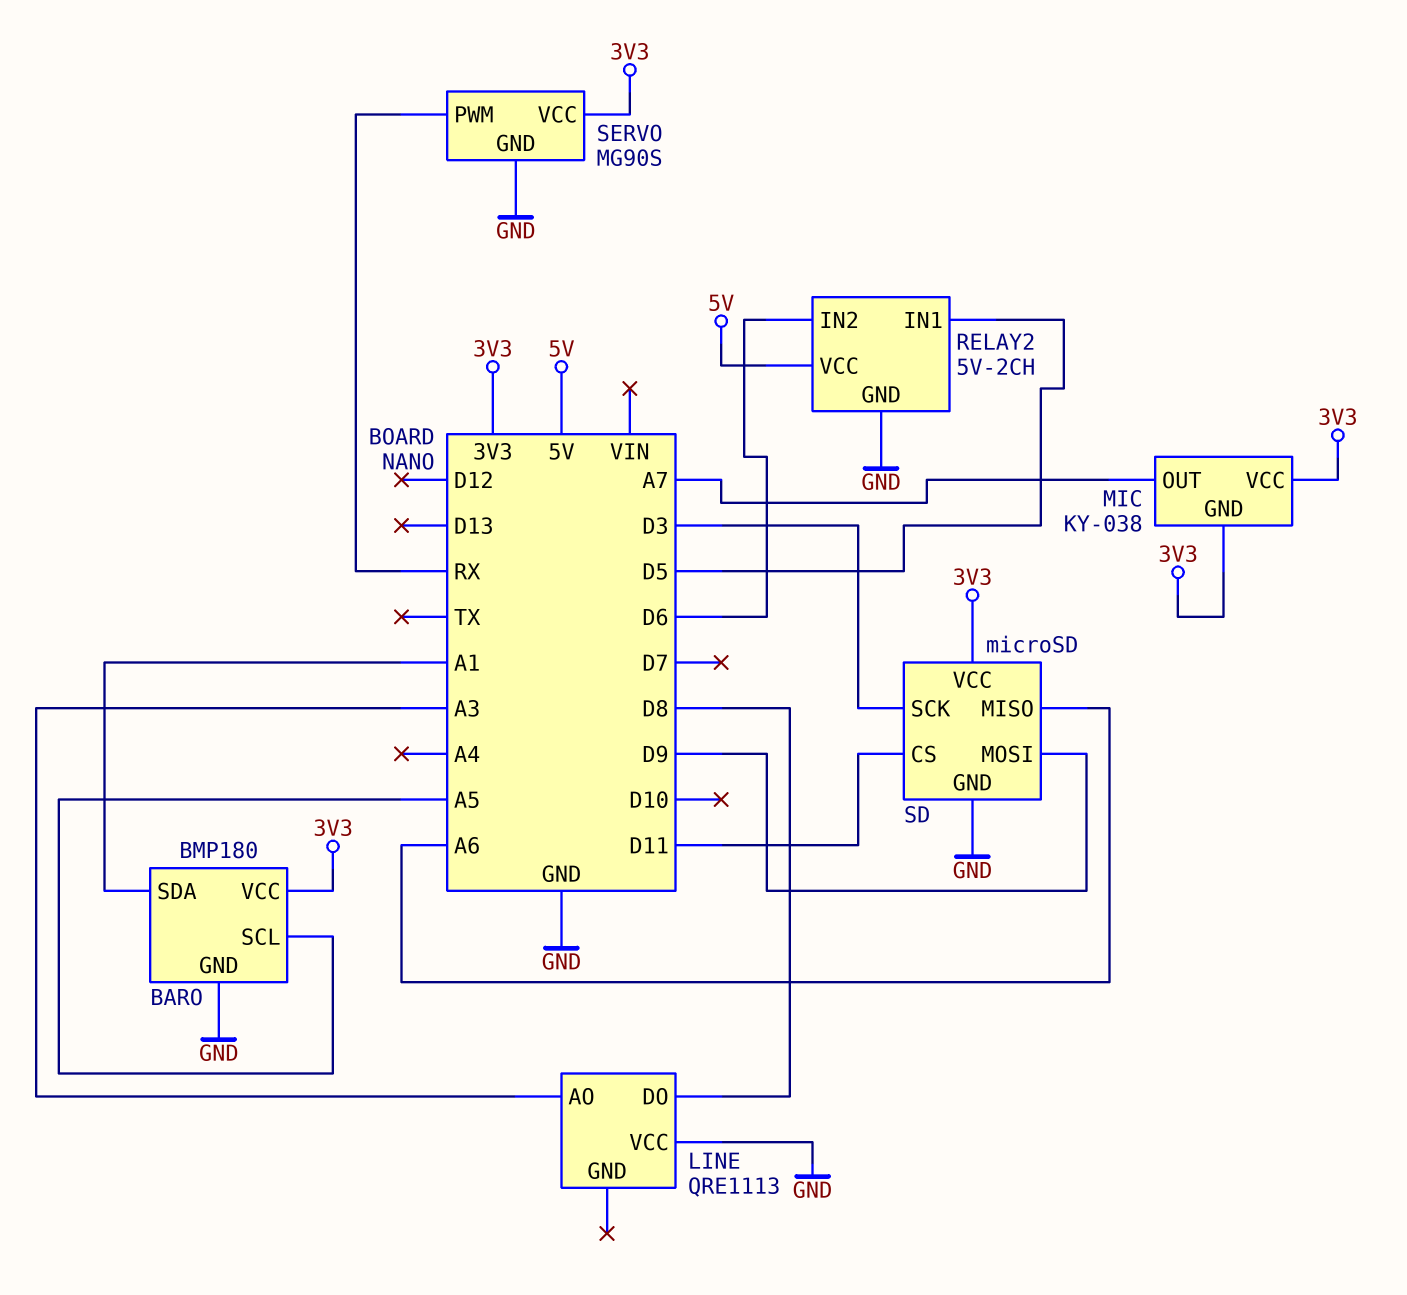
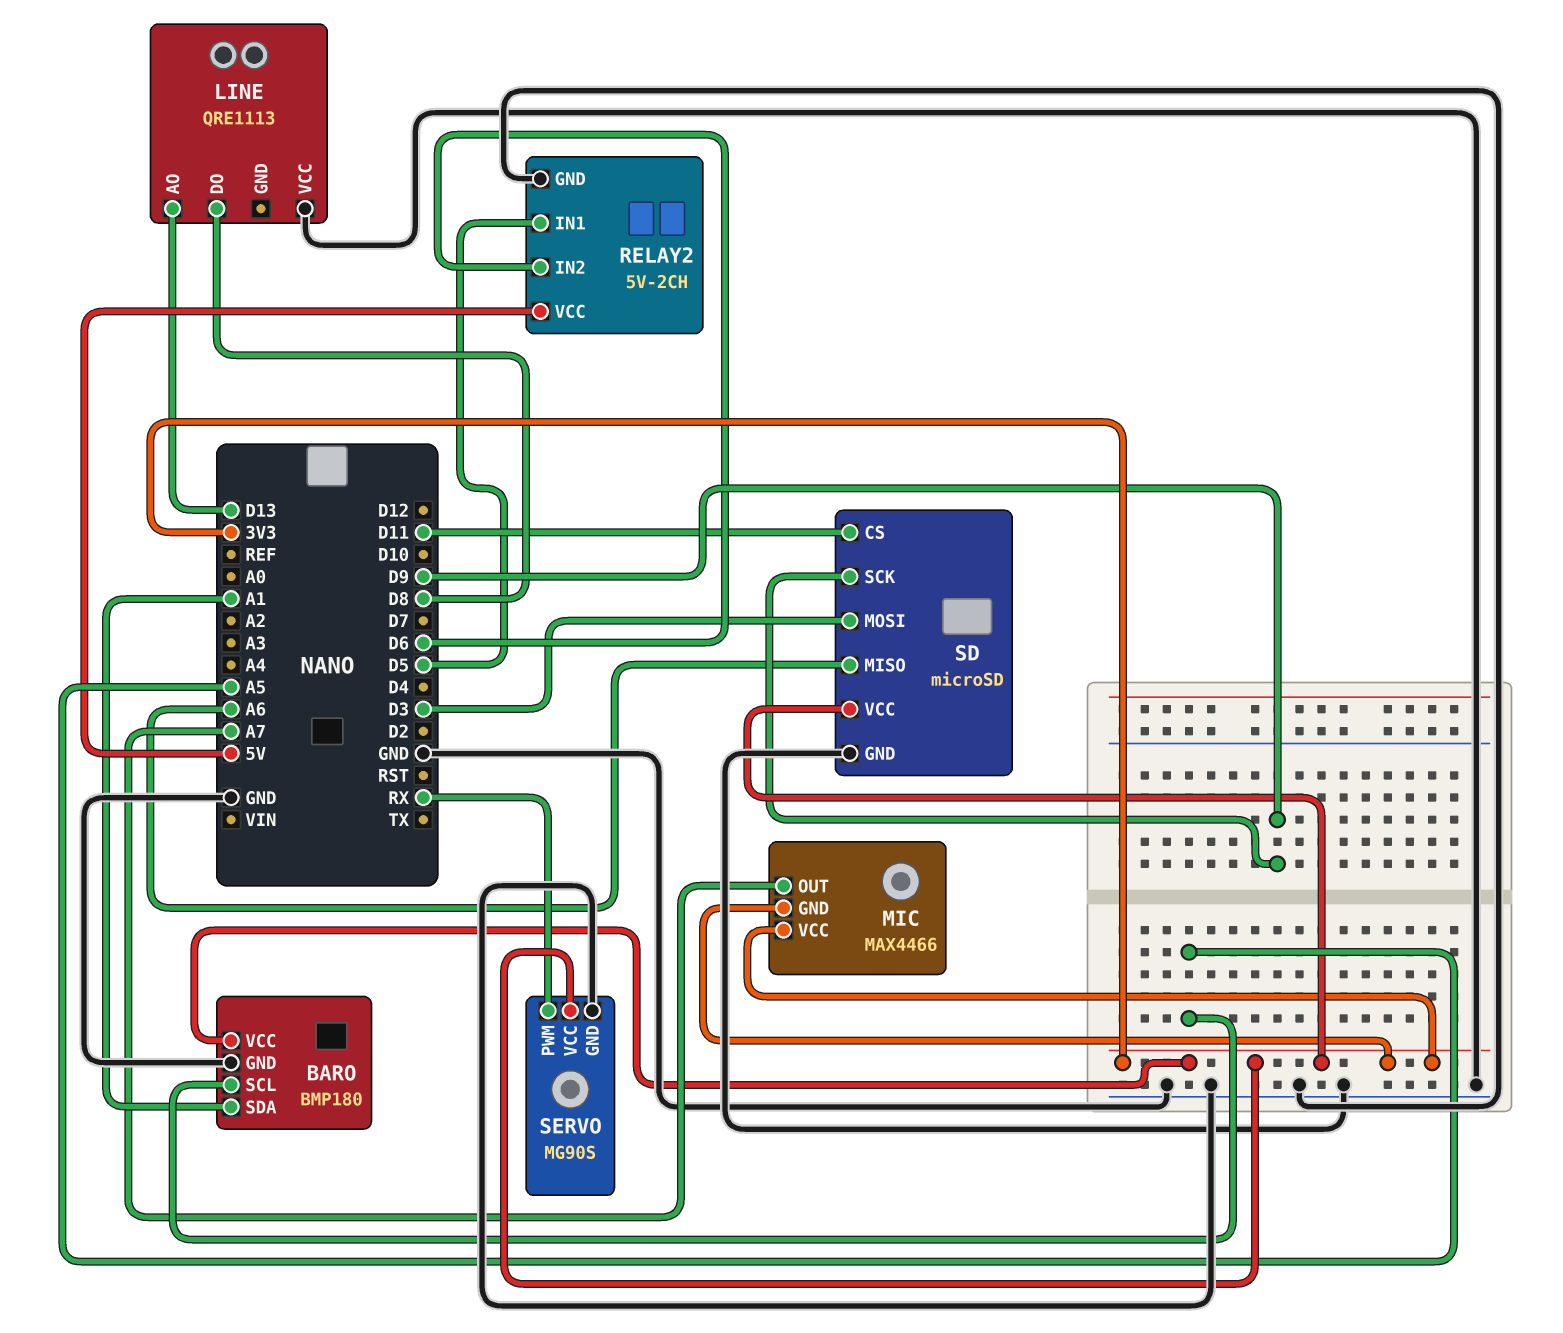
LINE pin AO: A3 -> D13
MIC: KY-038 -> MAX4466
SD pin MOSI: D9 -> D3
SD pin SCK: D3 -> D9

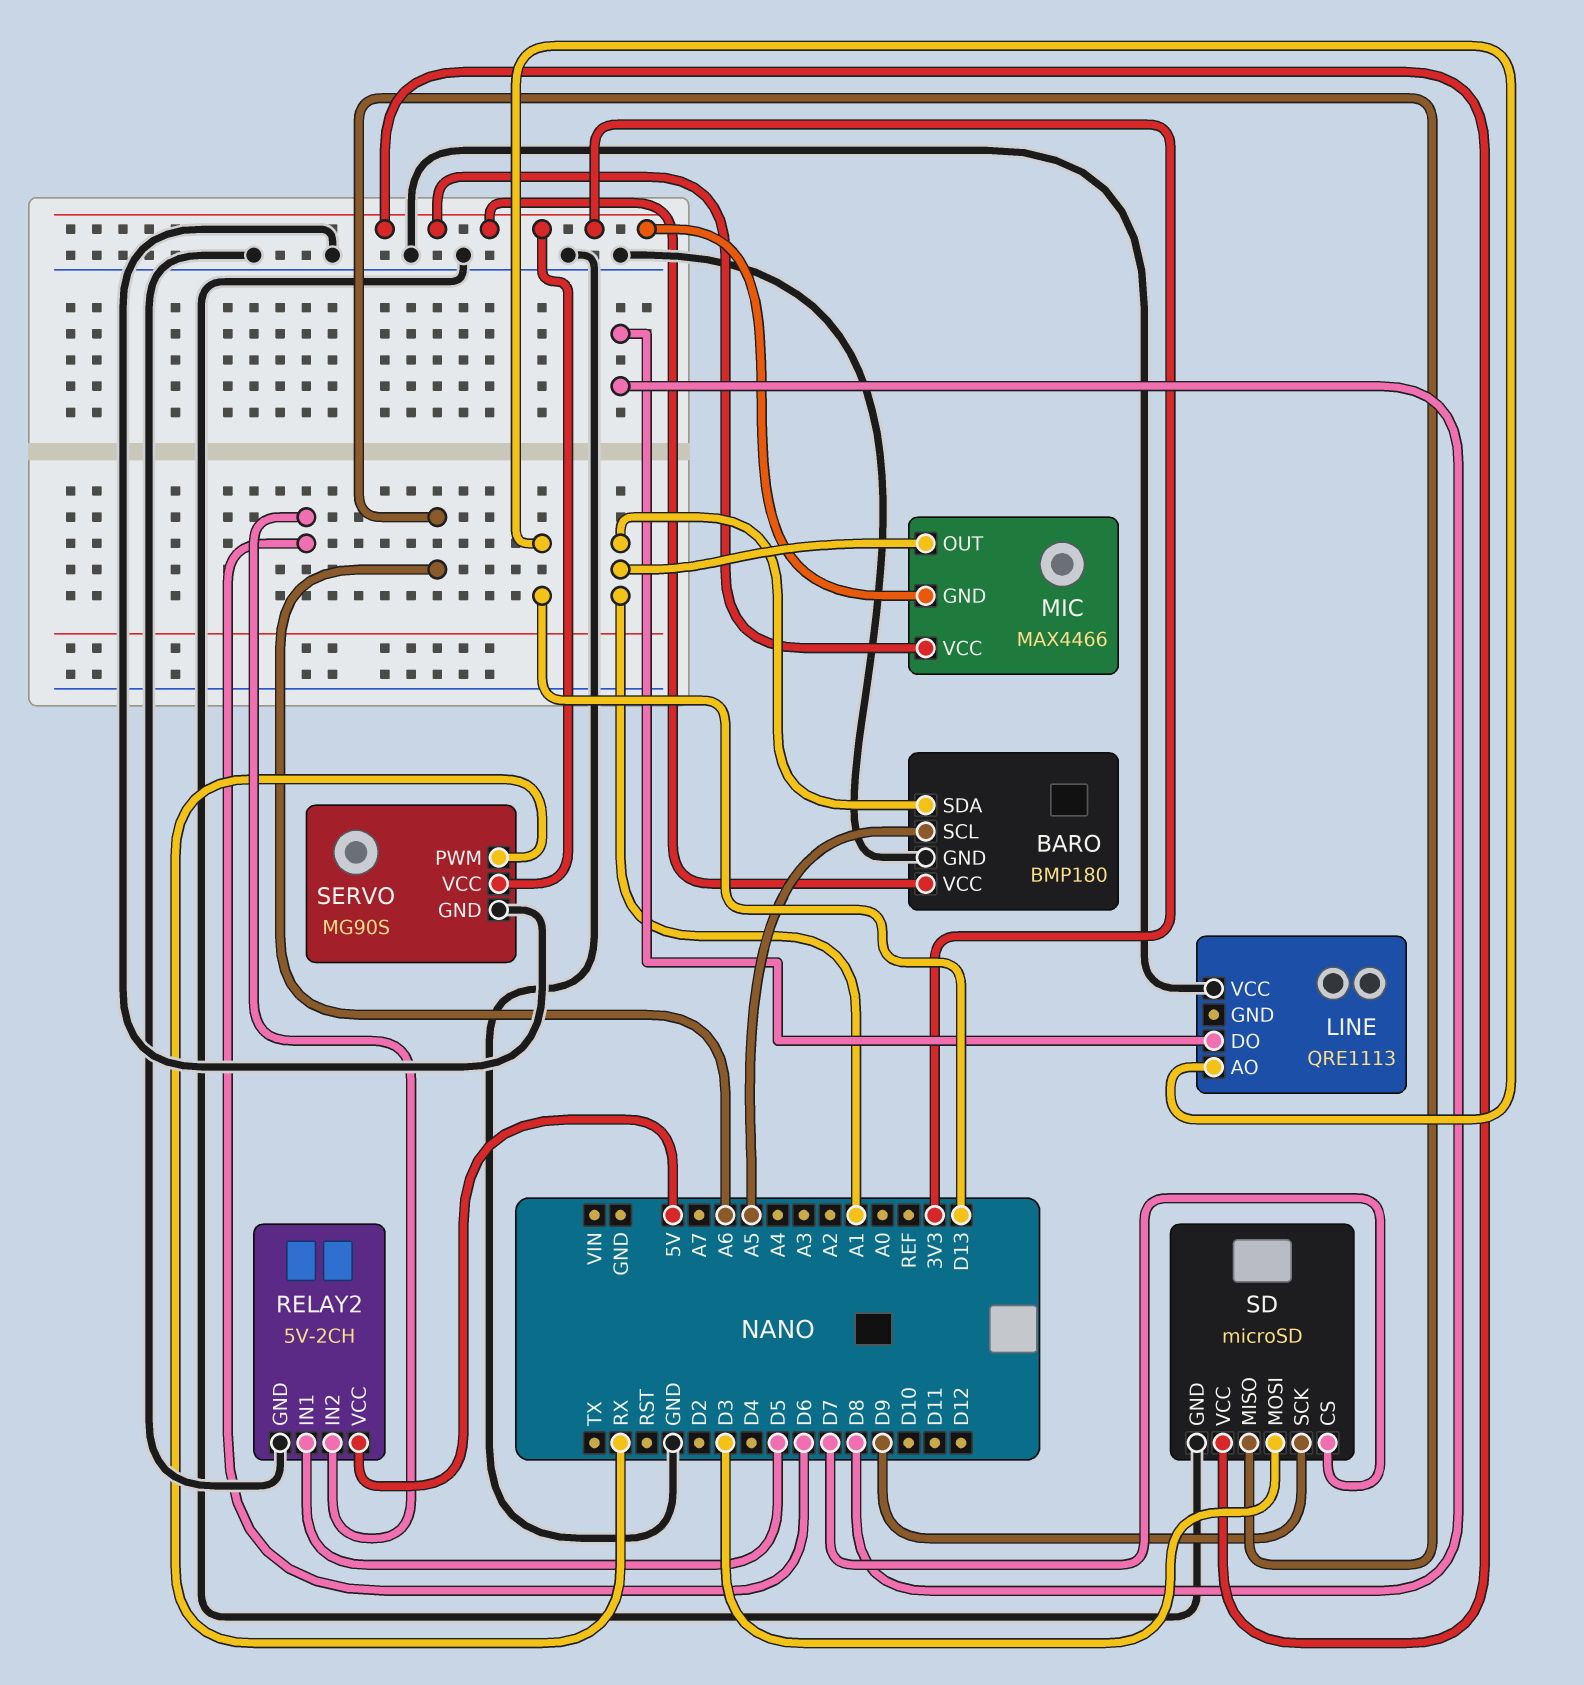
MIC pin OUT: A7 -> A1
SD pin CS: D11 -> D7

